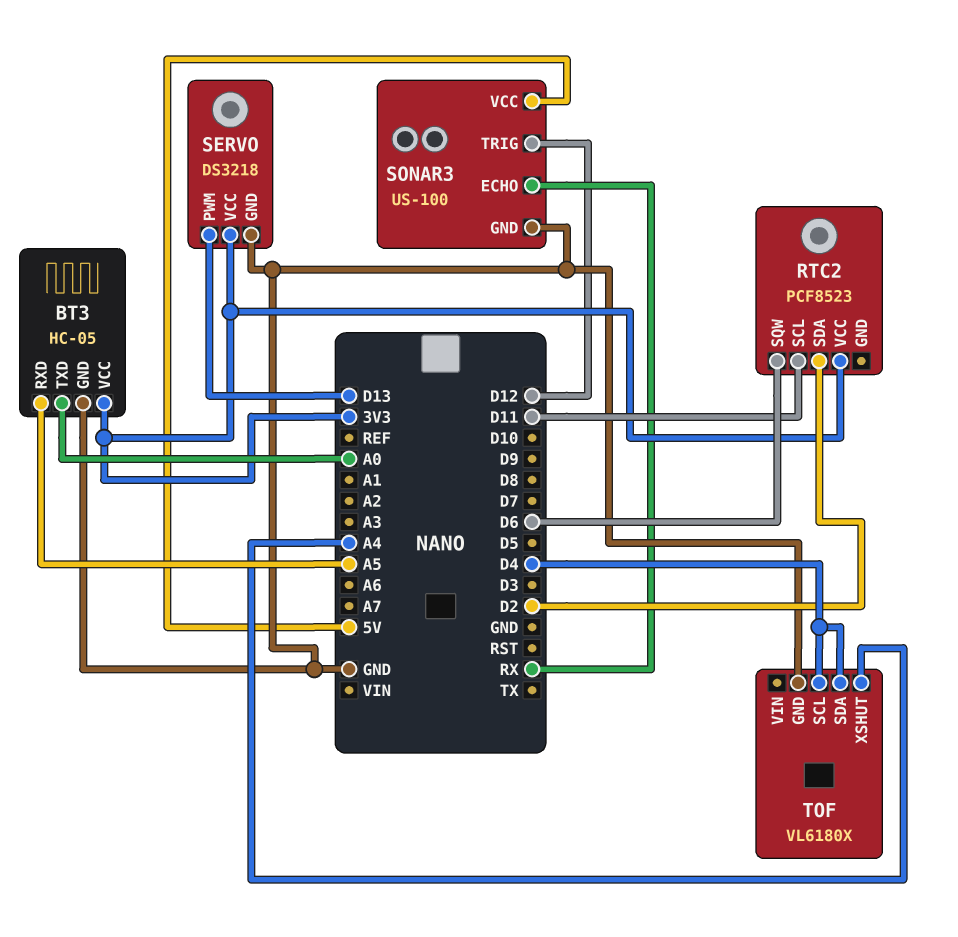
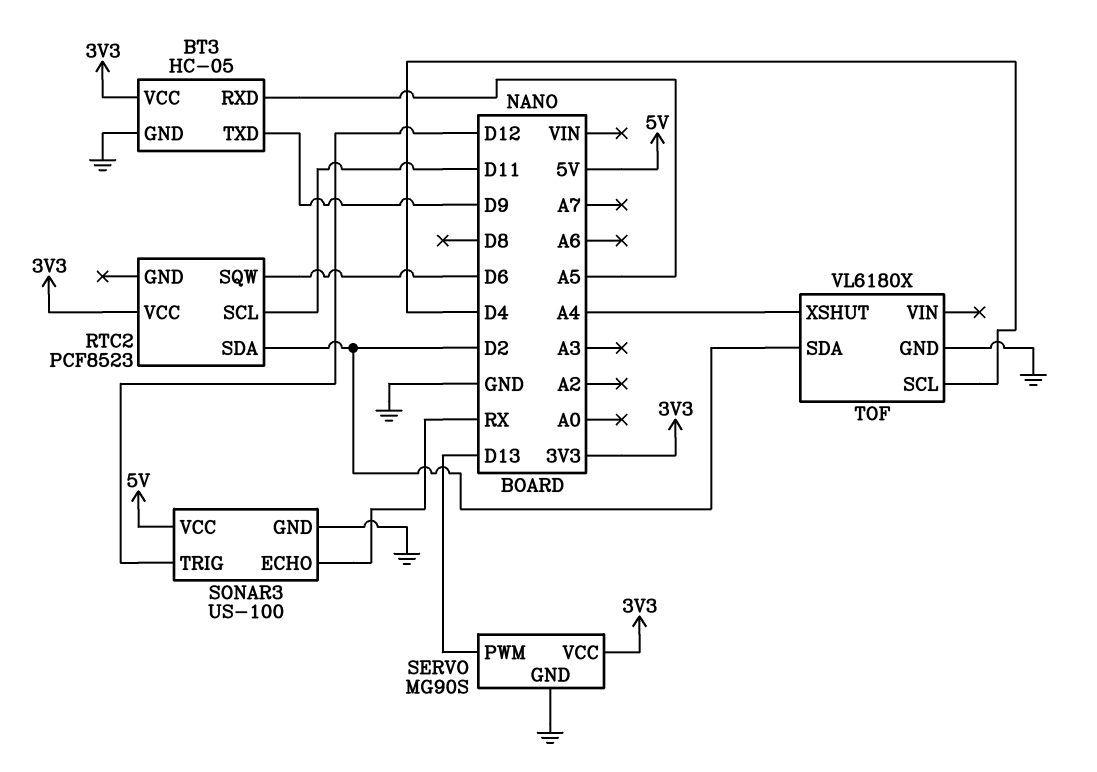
BT3 pin TXD: A0 -> D9
SERVO: DS3218 -> MG90S
TOF pin SDA: D4 -> D2

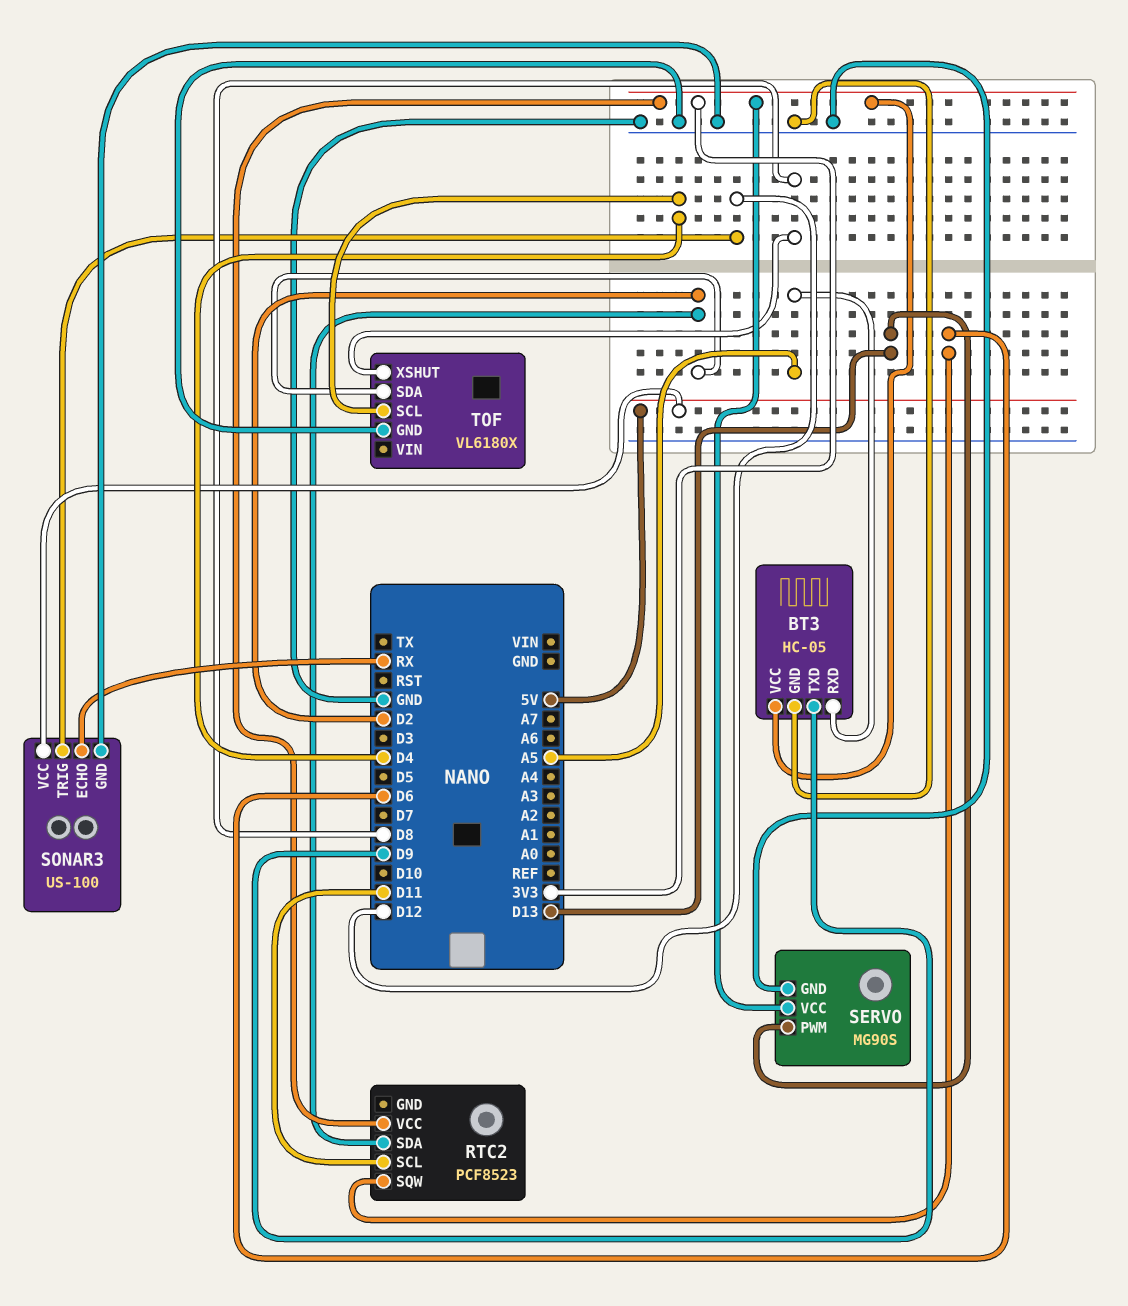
TOF pin XSHUT: A4 -> D8

